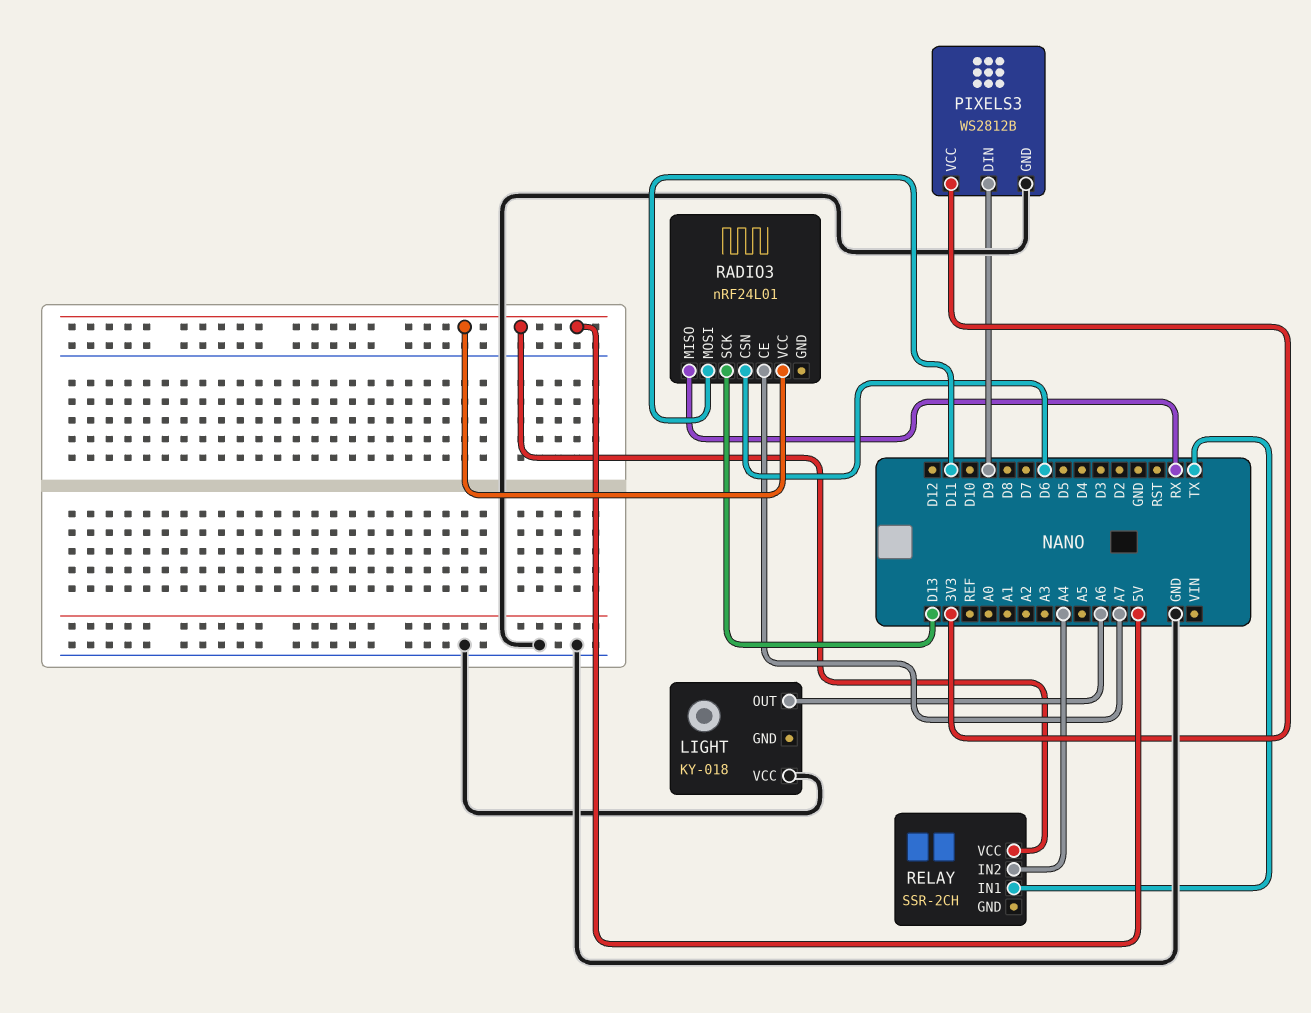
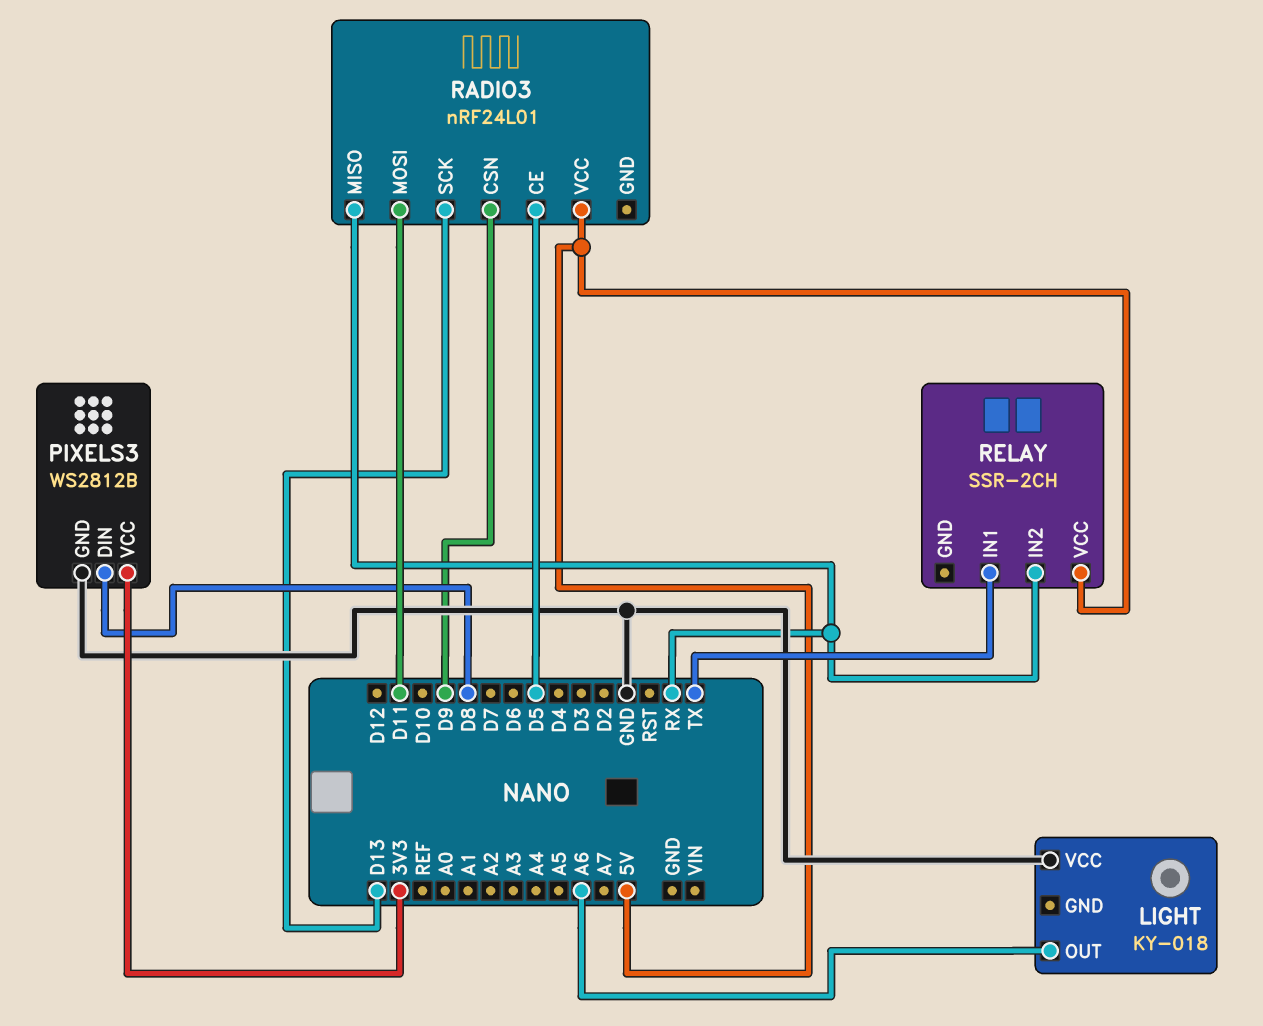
PIXELS3 pin DIN: D9 -> D8
RADIO3 pin CE: A7 -> D5
RADIO3 pin CSN: D6 -> D9
RELAY pin IN2: A4 -> RX

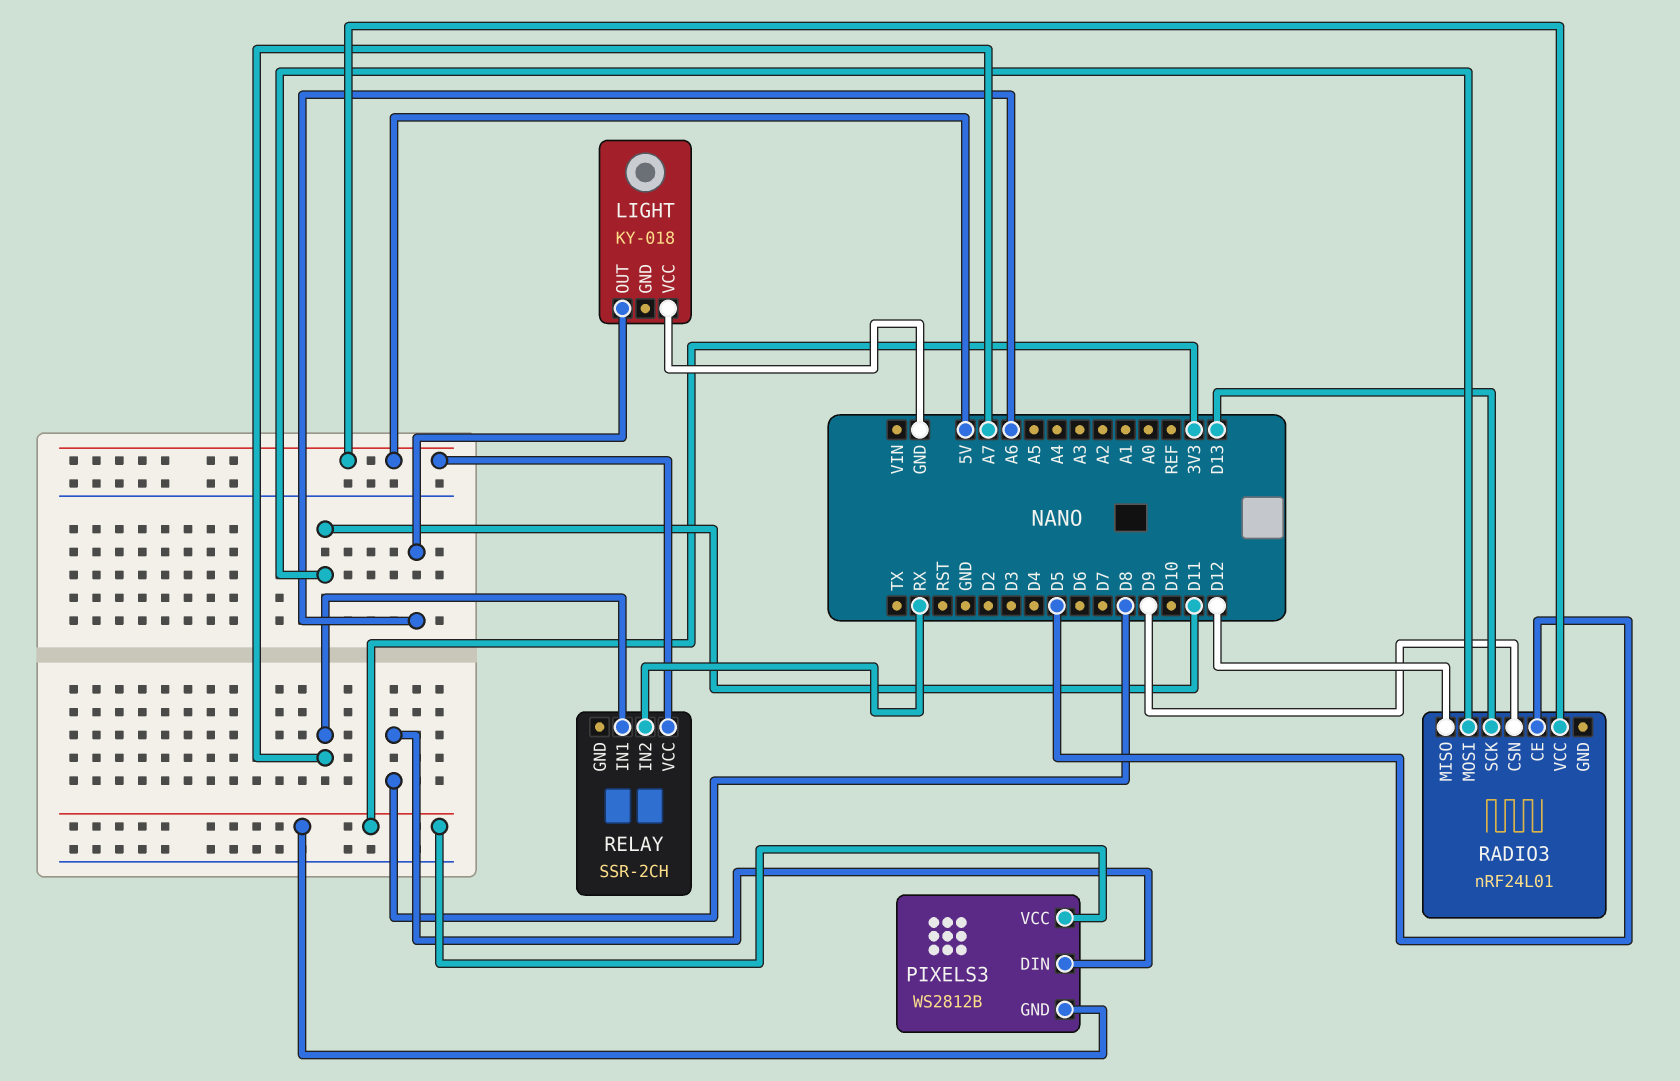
PIXELS3 pin GND: GND -> 3V3
RADIO3 pin MISO: RX -> D12
RELAY pin IN1: TX -> A7

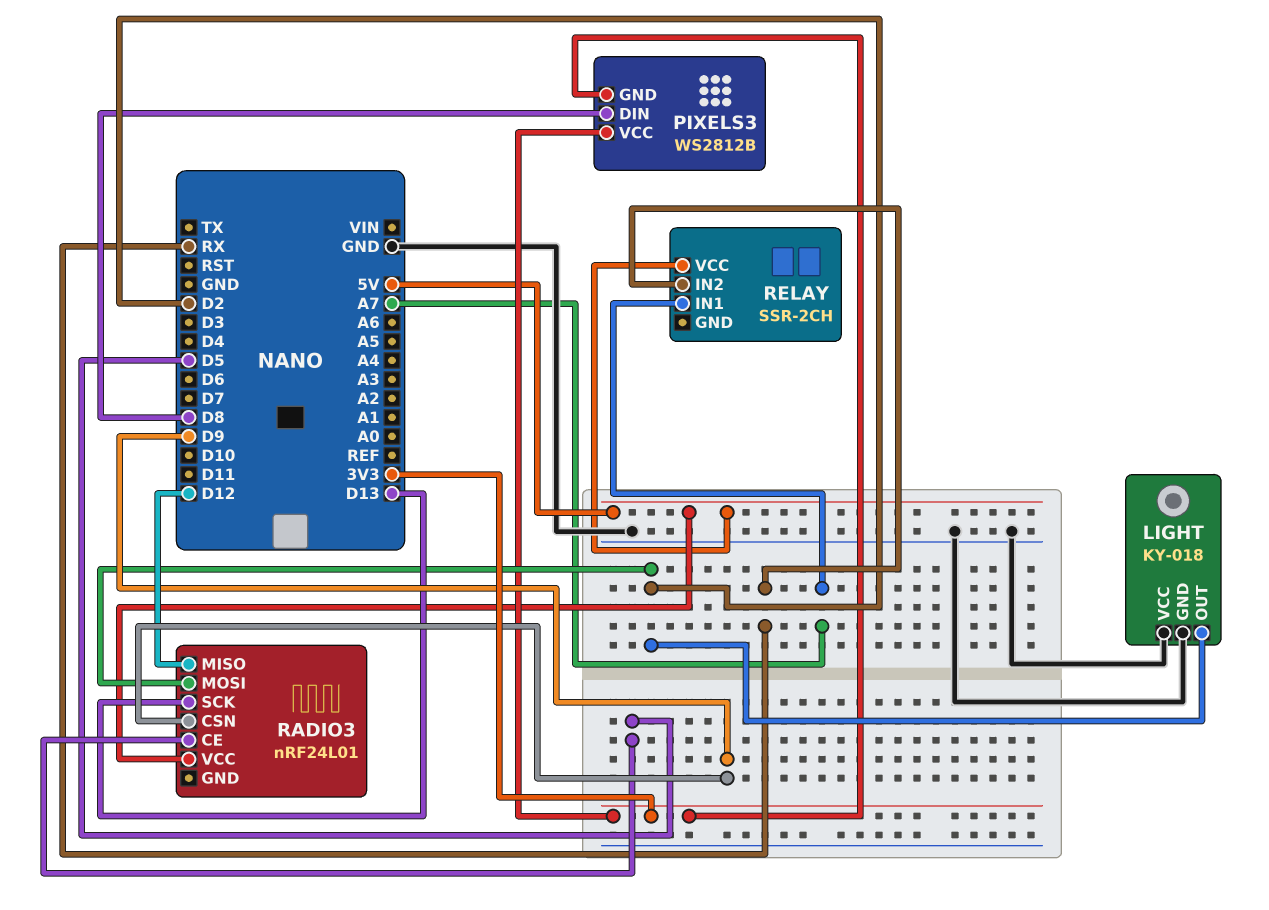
LIGHT pin GND: none -> GND
LIGHT pin OUT: A6 -> D2
RADIO3 pin MOSI: D11 -> D2

